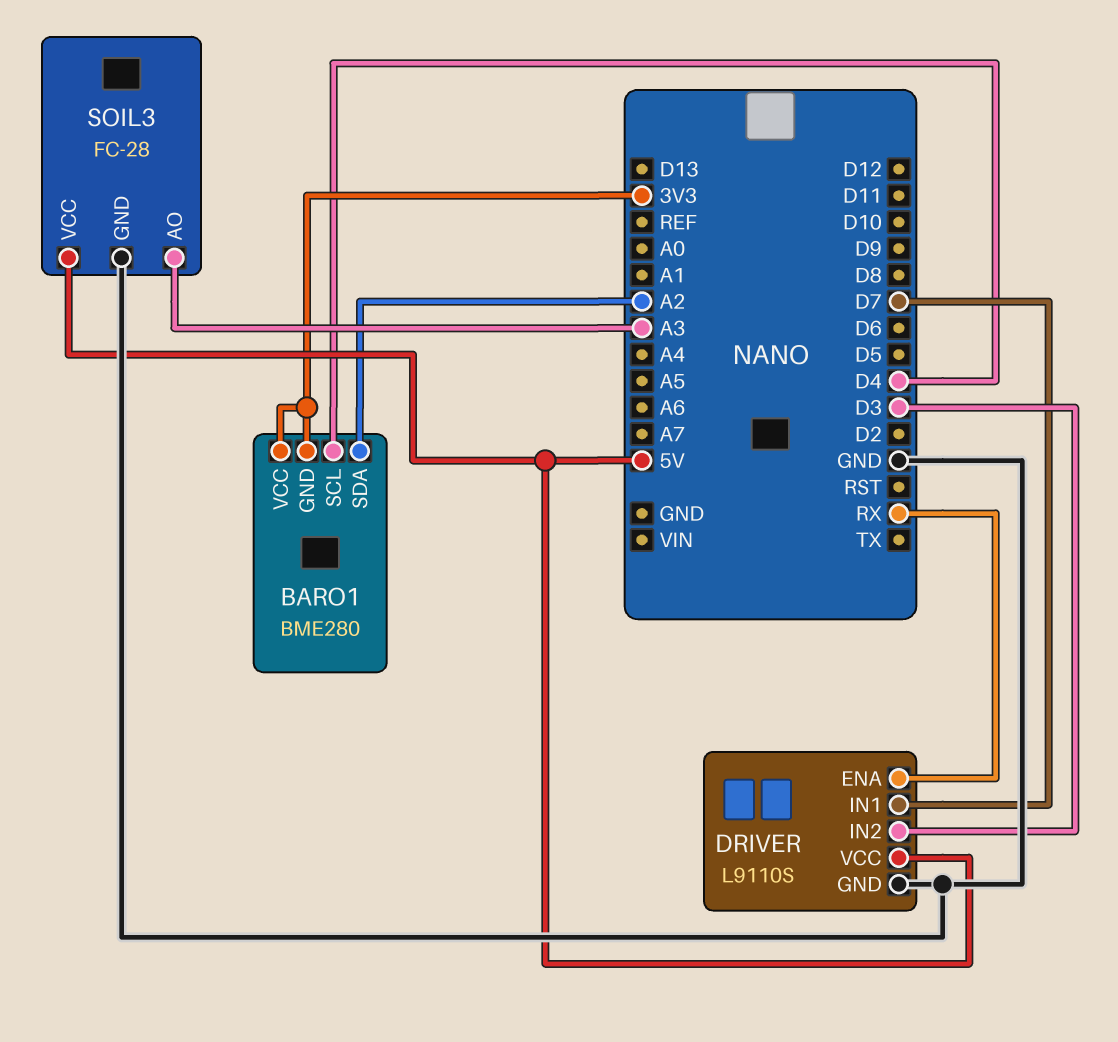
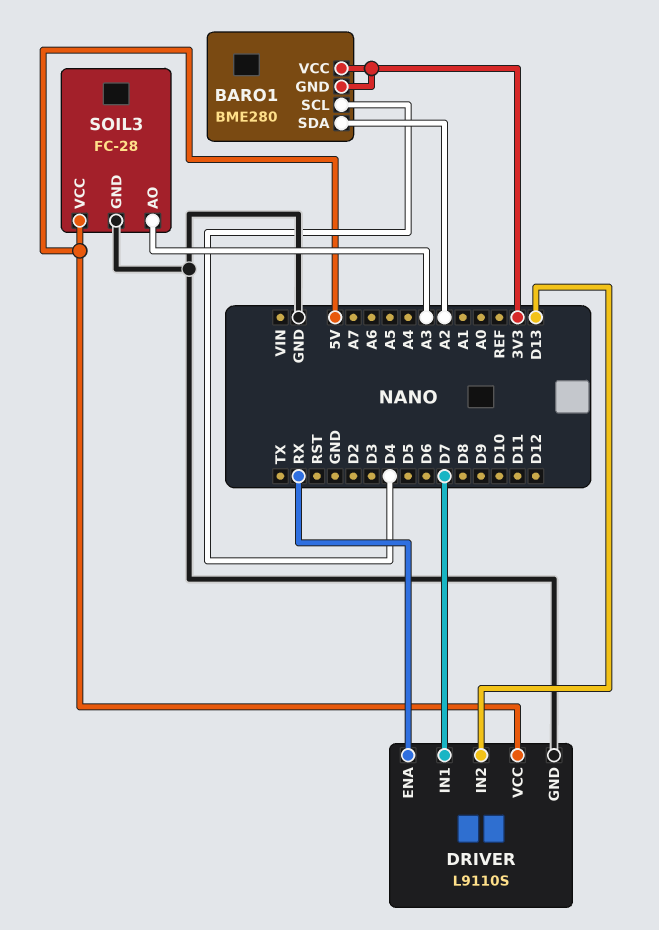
DRIVER pin IN2: D3 -> D13

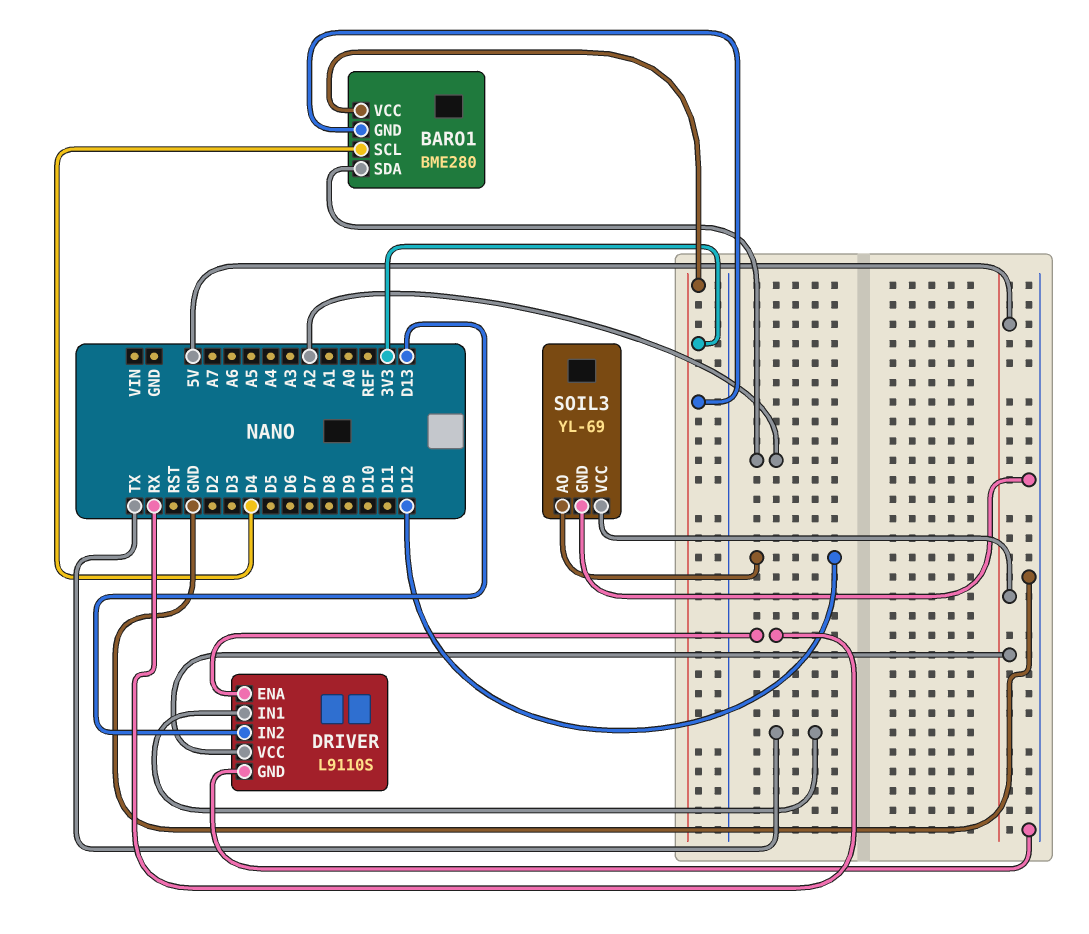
DRIVER pin IN1: D7 -> TX
SOIL3: FC-28 -> YL-69
SOIL3 pin AO: A3 -> D12

